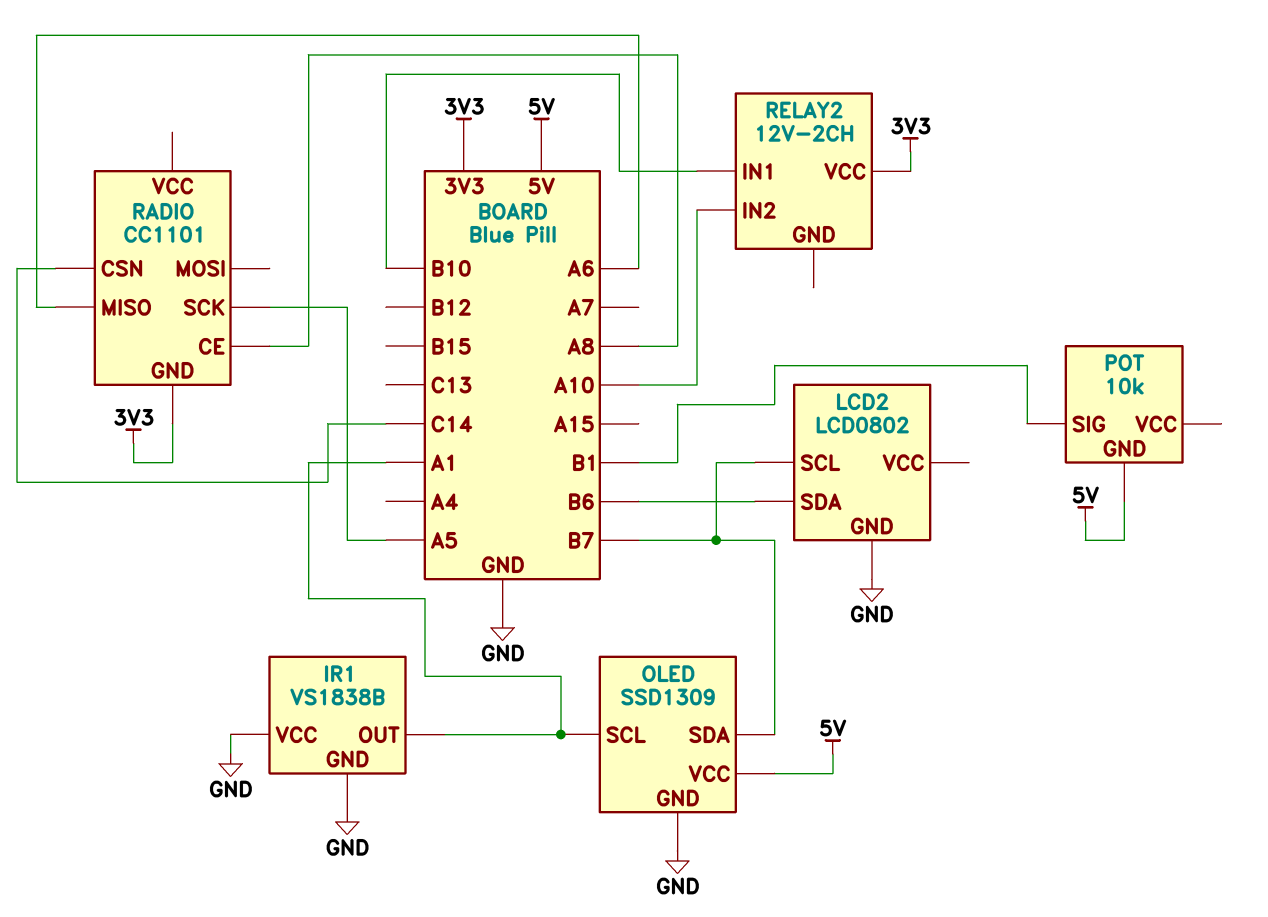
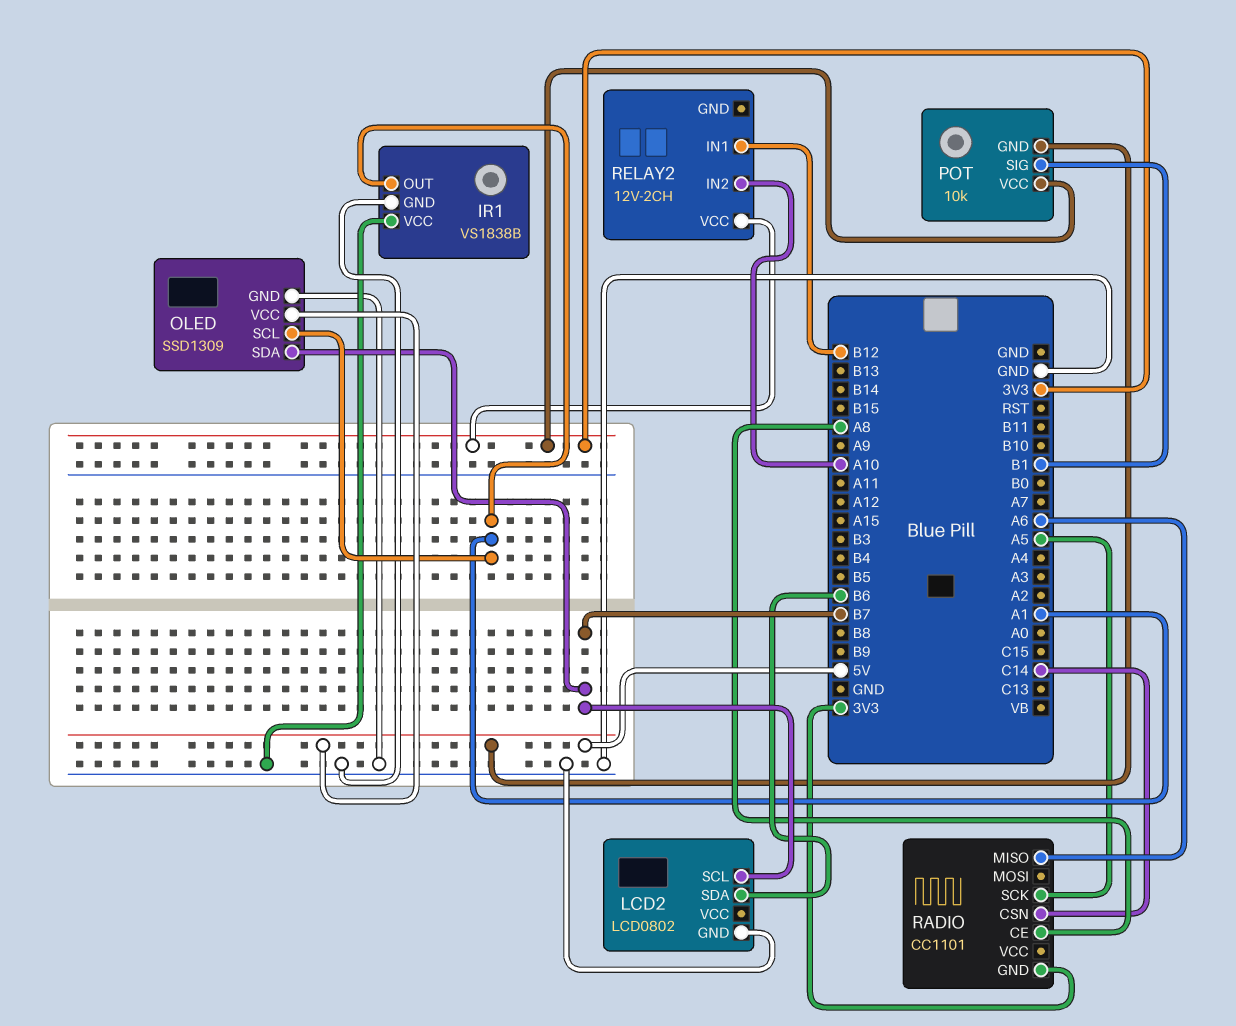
POT pin VCC: none -> 3V3
RELAY2 pin IN1: B10 -> B12

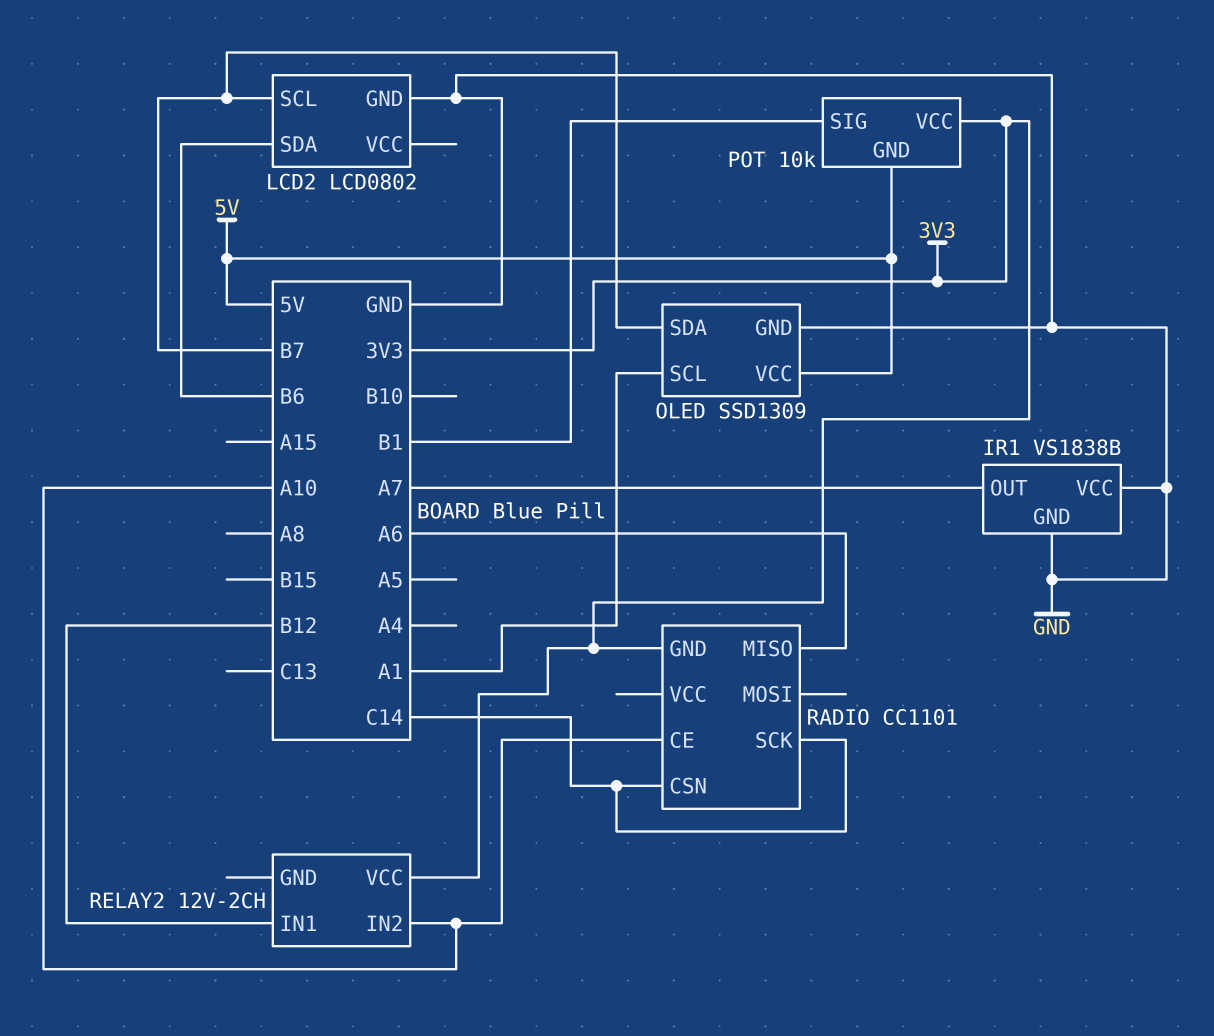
IR1 pin OUT: A1 -> A7
RADIO pin CE: A8 -> A10
RADIO pin SCK: A5 -> C14

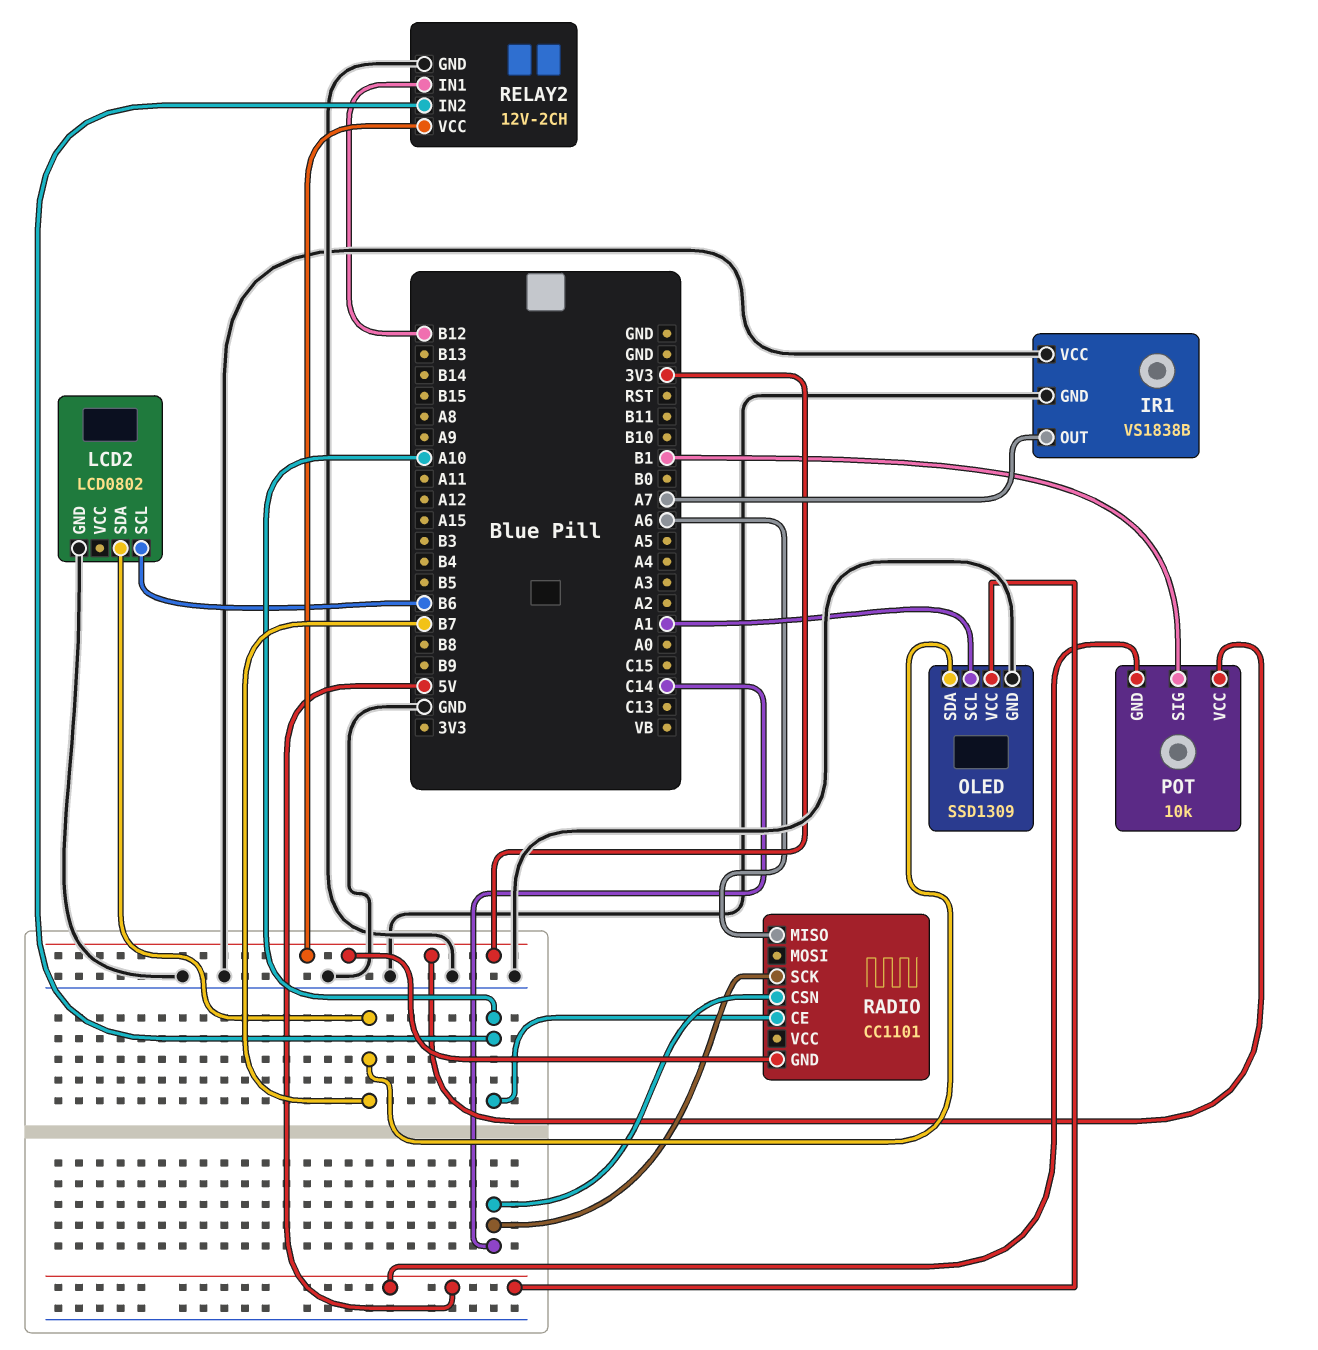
LCD2 pin SCL: B7 -> B6
LCD2 pin SDA: B6 -> B7
RELAY2 pin GND: none -> GND

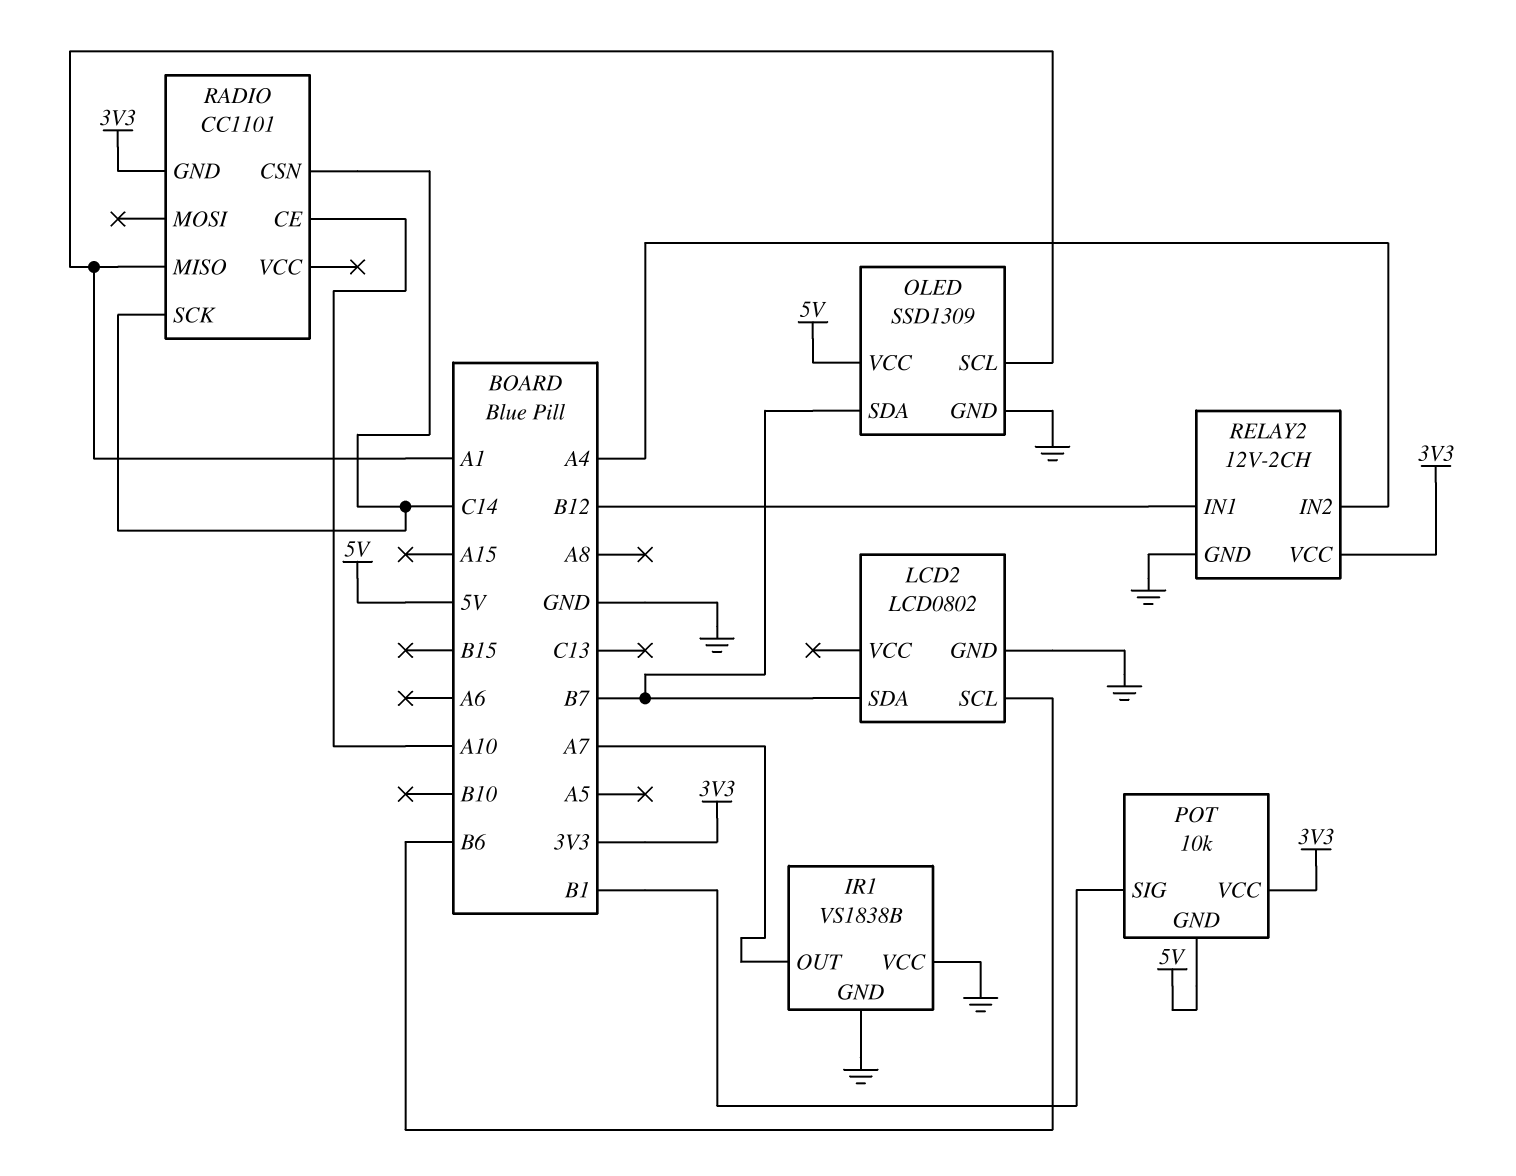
RADIO pin MISO: A6 -> A1
RELAY2 pin IN2: A10 -> A4

